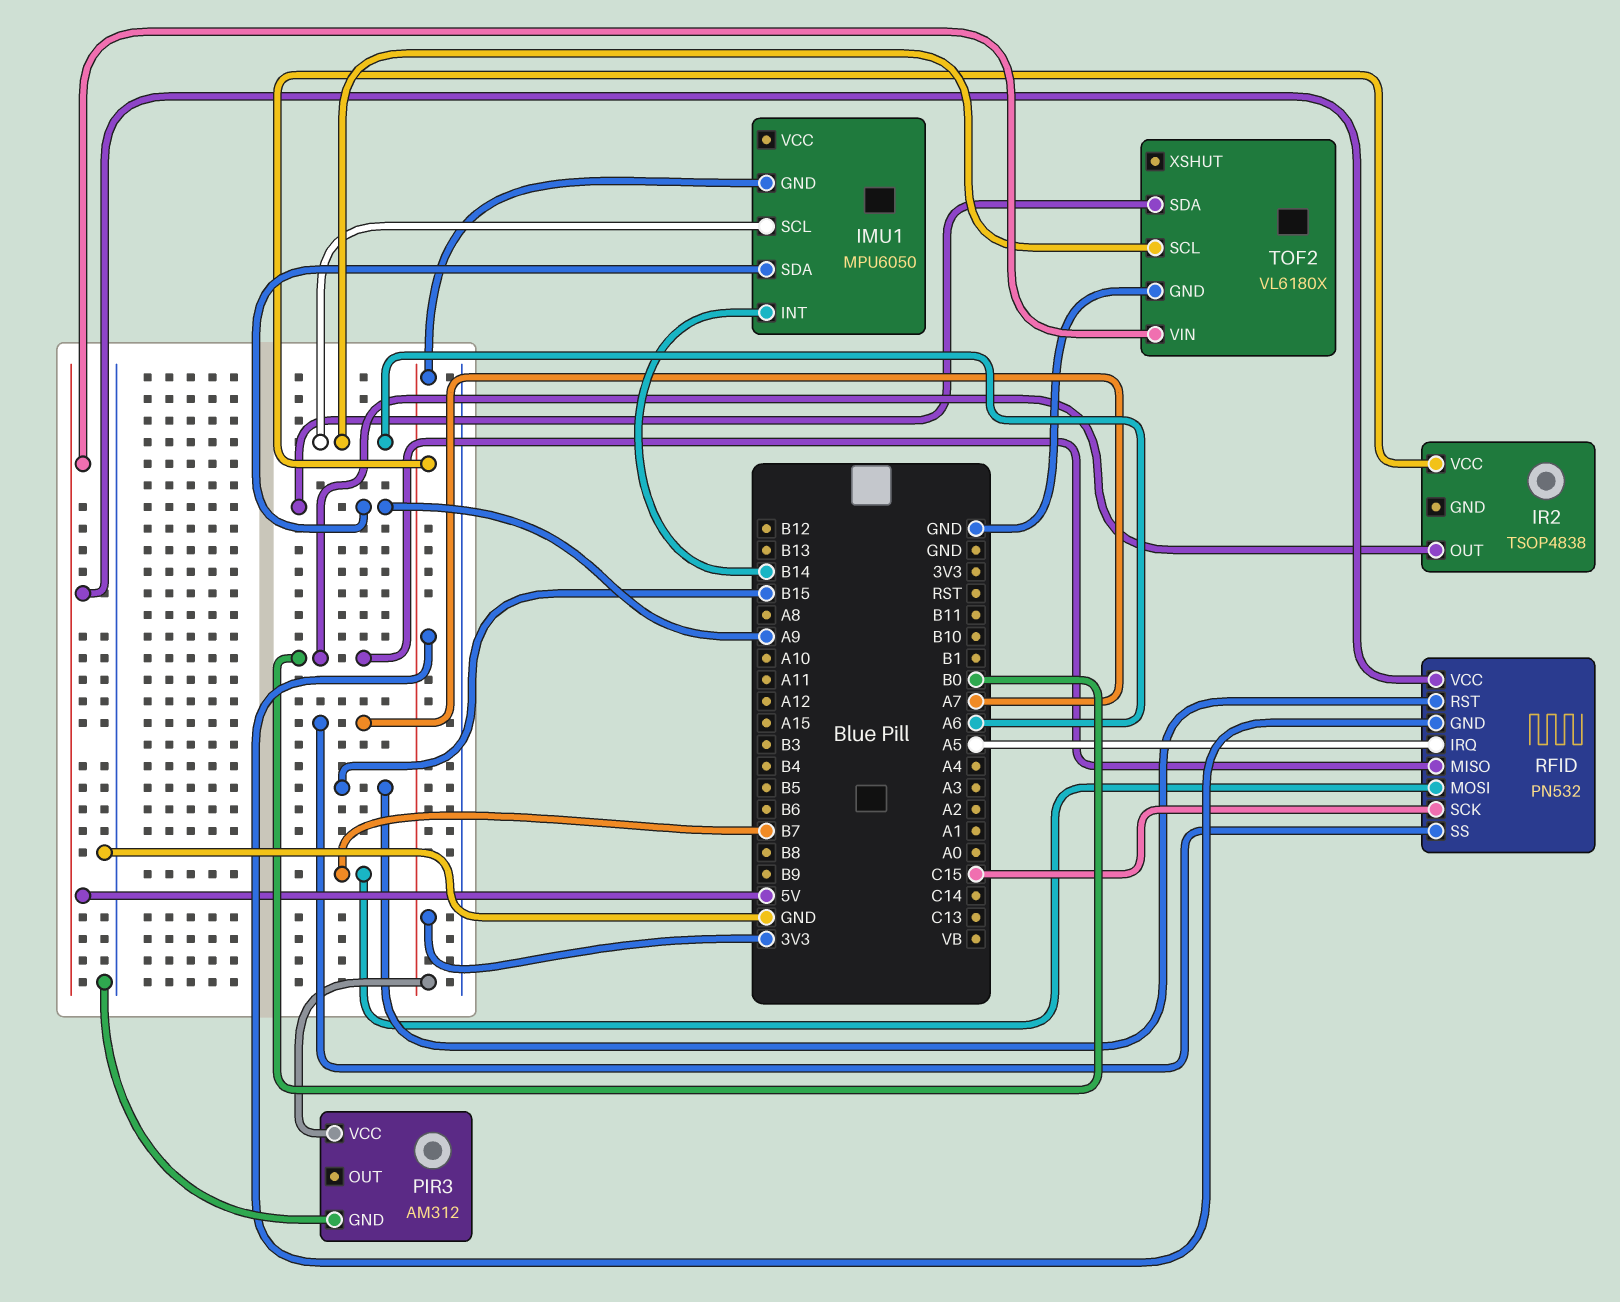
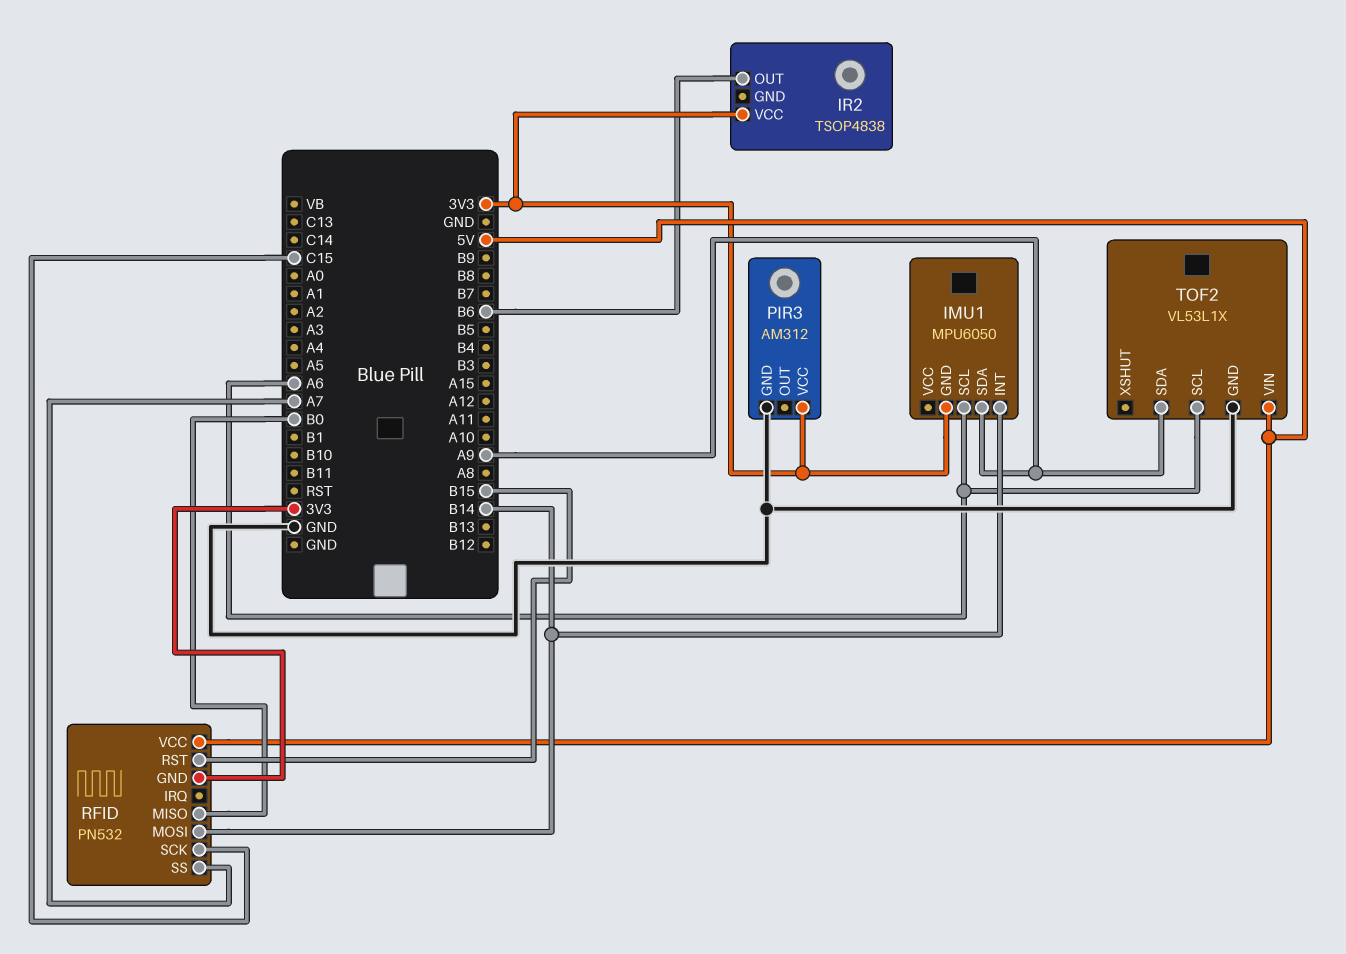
IR2 pin OUT: B0 -> B6
RFID pin IRQ: A5 -> none
RFID pin MOSI: B7 -> B14
TOF2: VL6180X -> VL53L1X

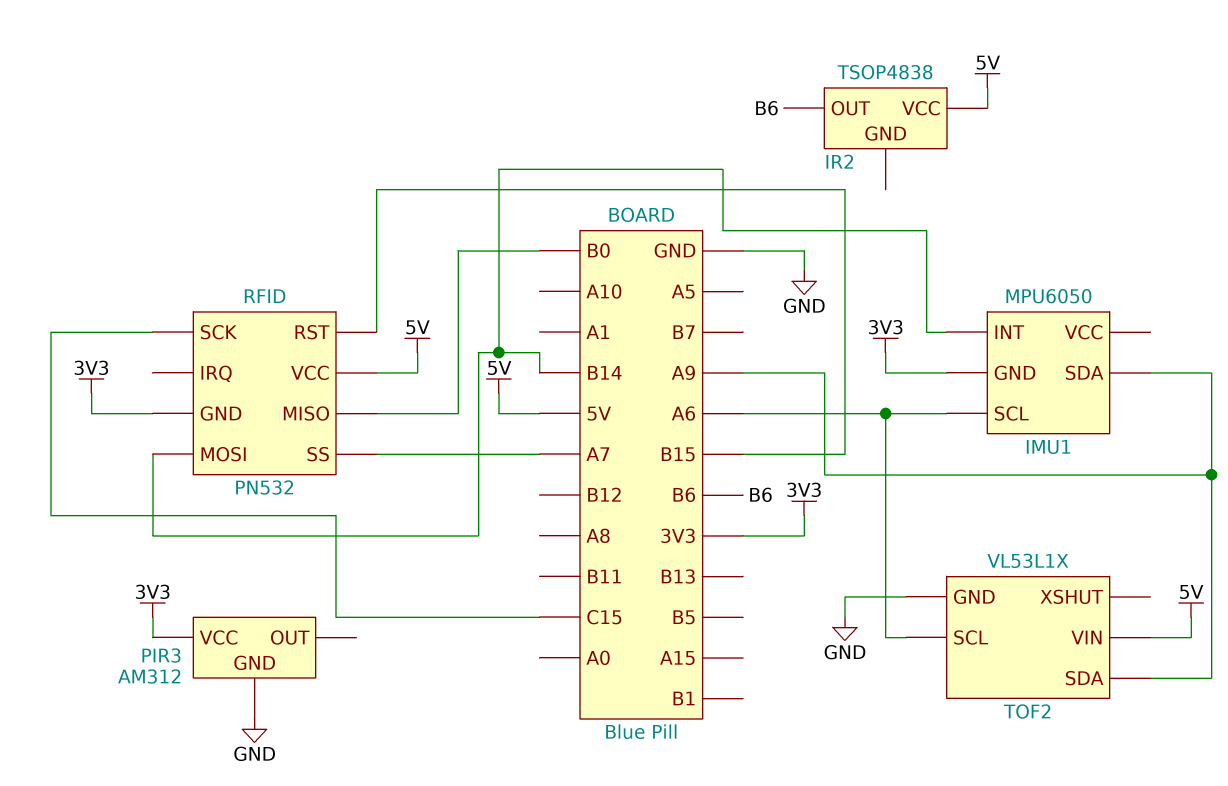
IR2 pin VCC: 3V3 -> 5V

